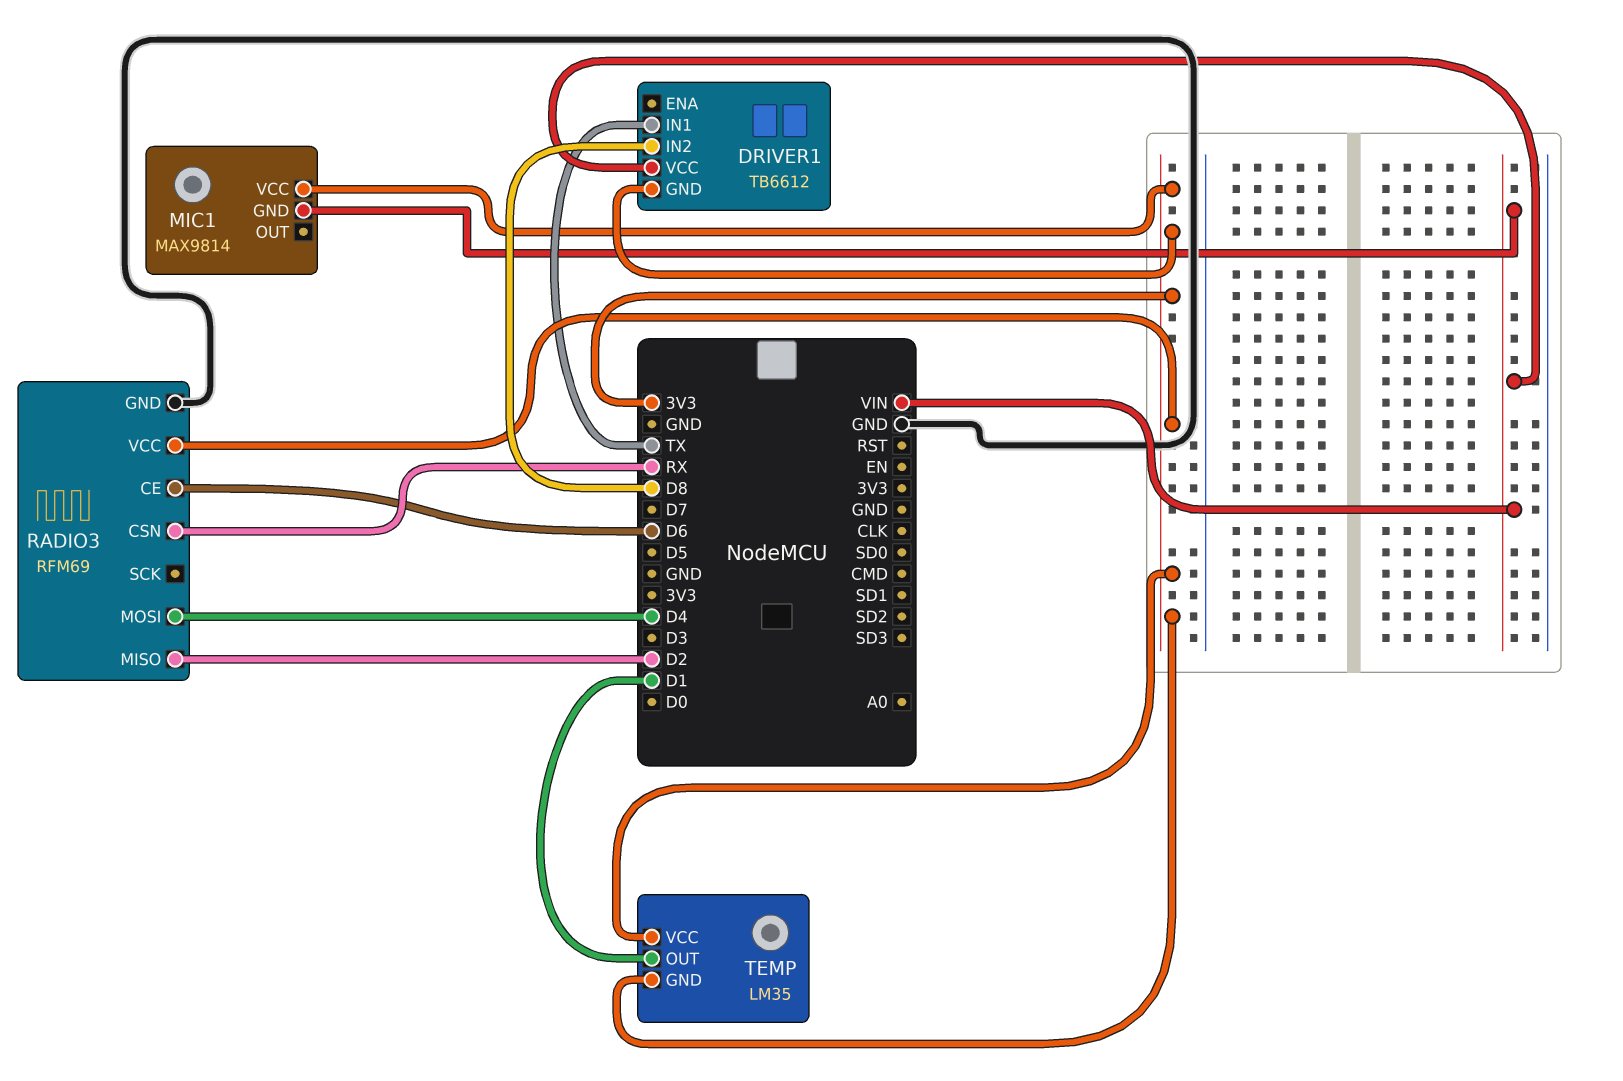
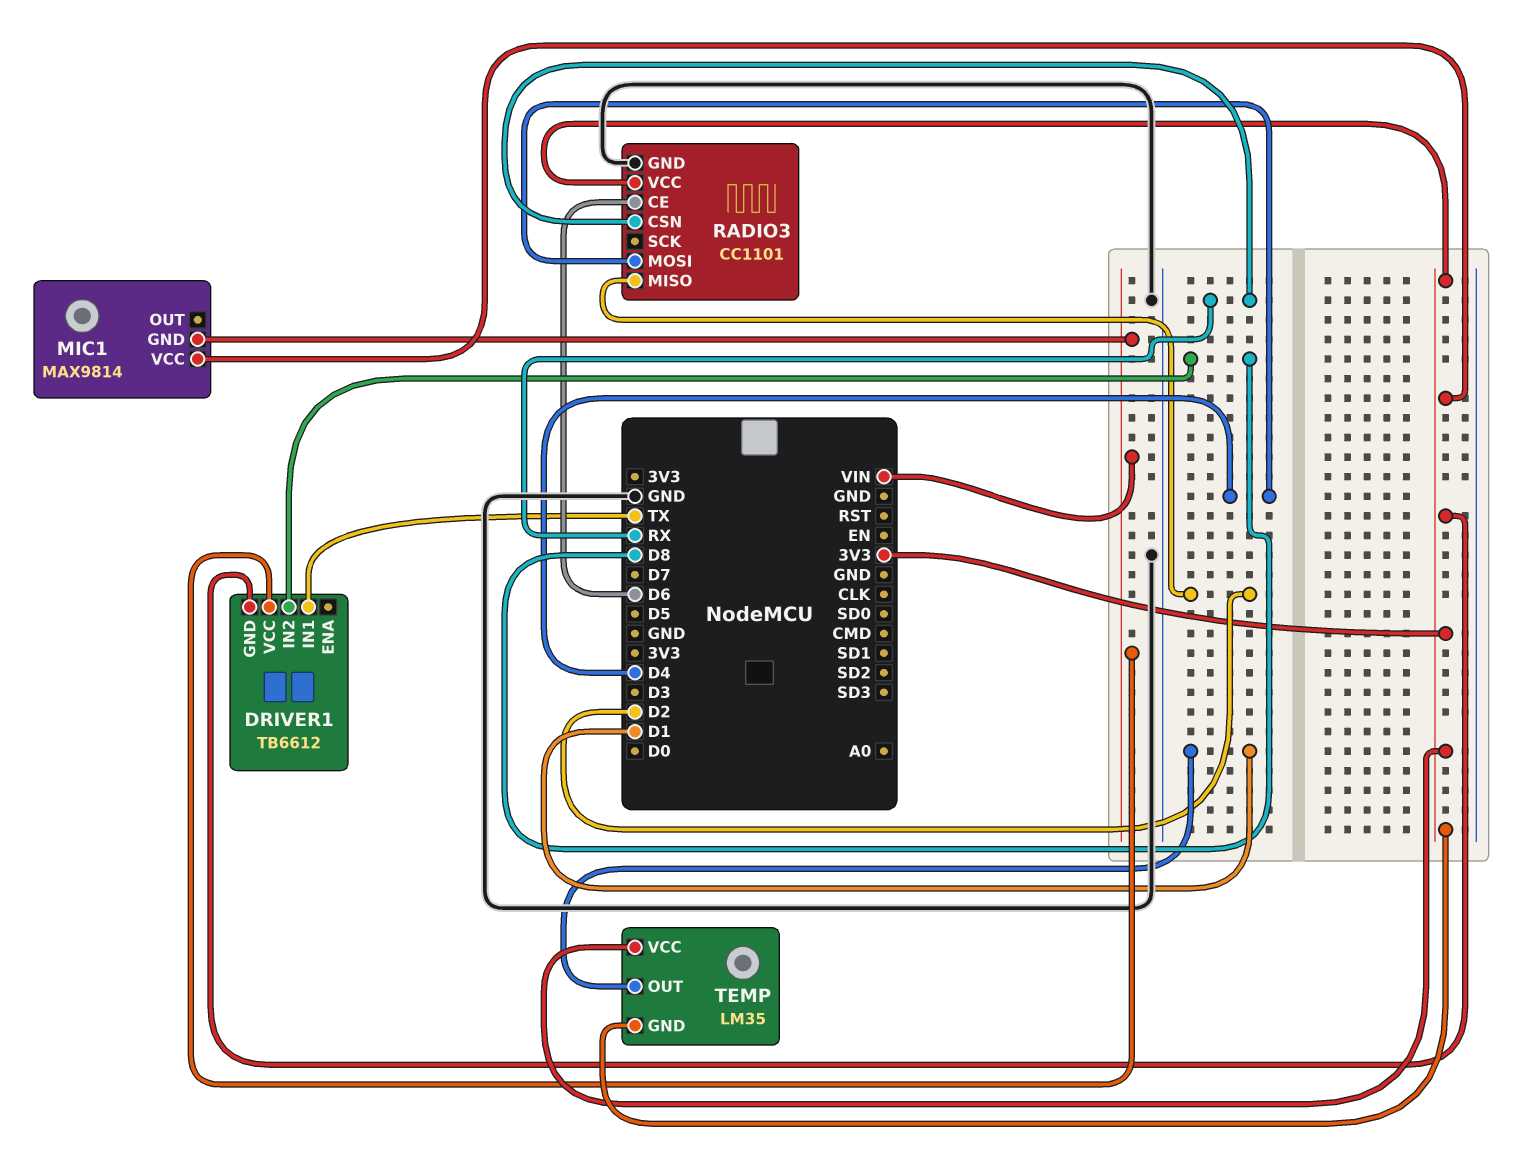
RADIO3: RFM69 -> CC1101

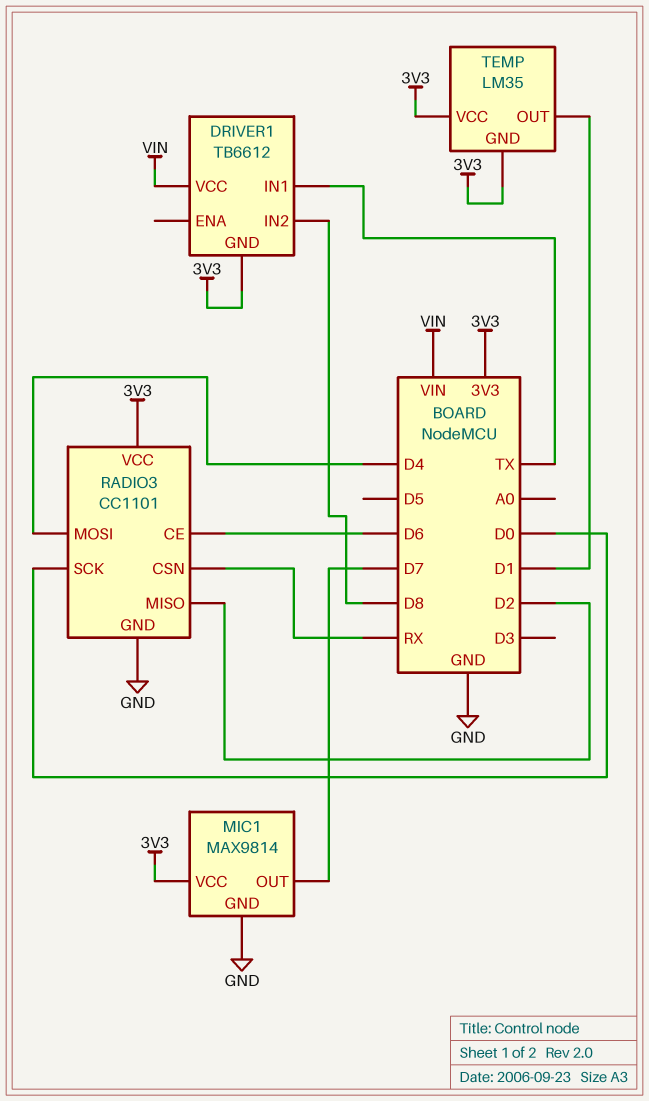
MIC1 pin GND: VIN -> GND
MIC1 pin OUT: none -> D7
RADIO3 pin SCK: none -> D0

